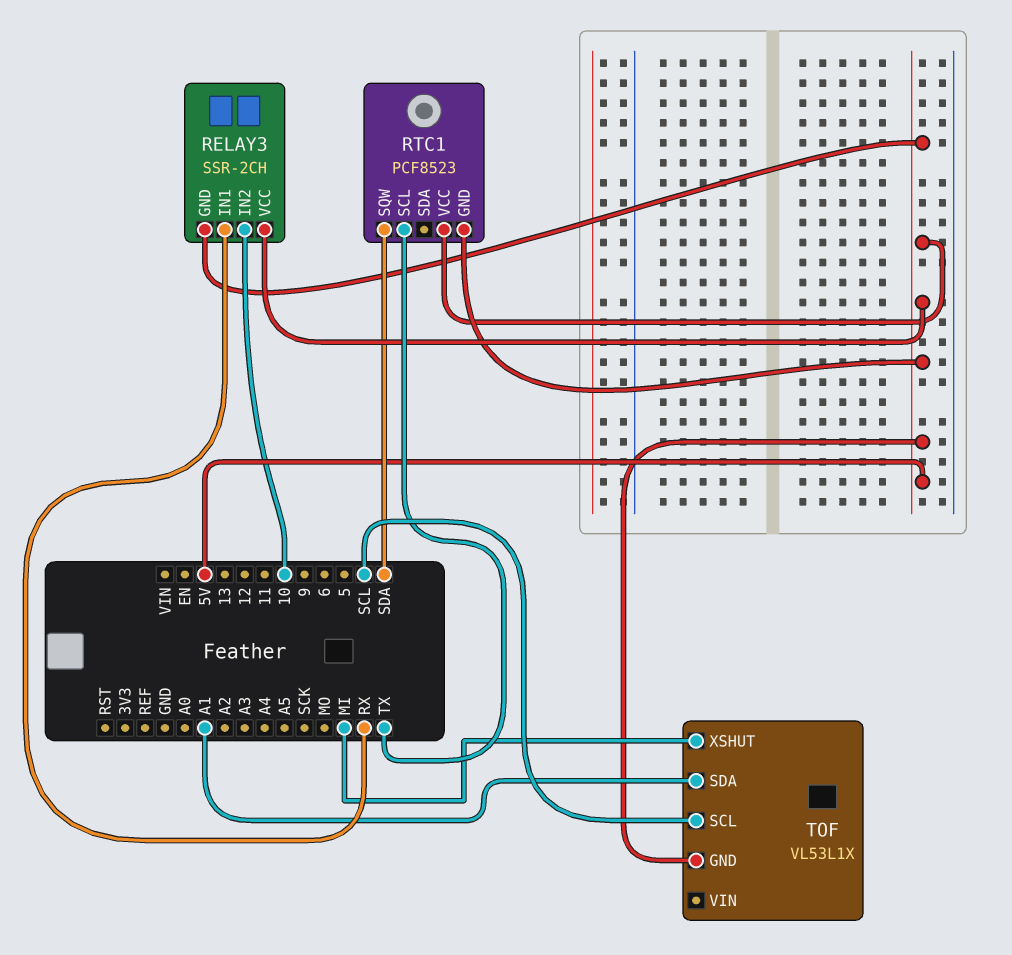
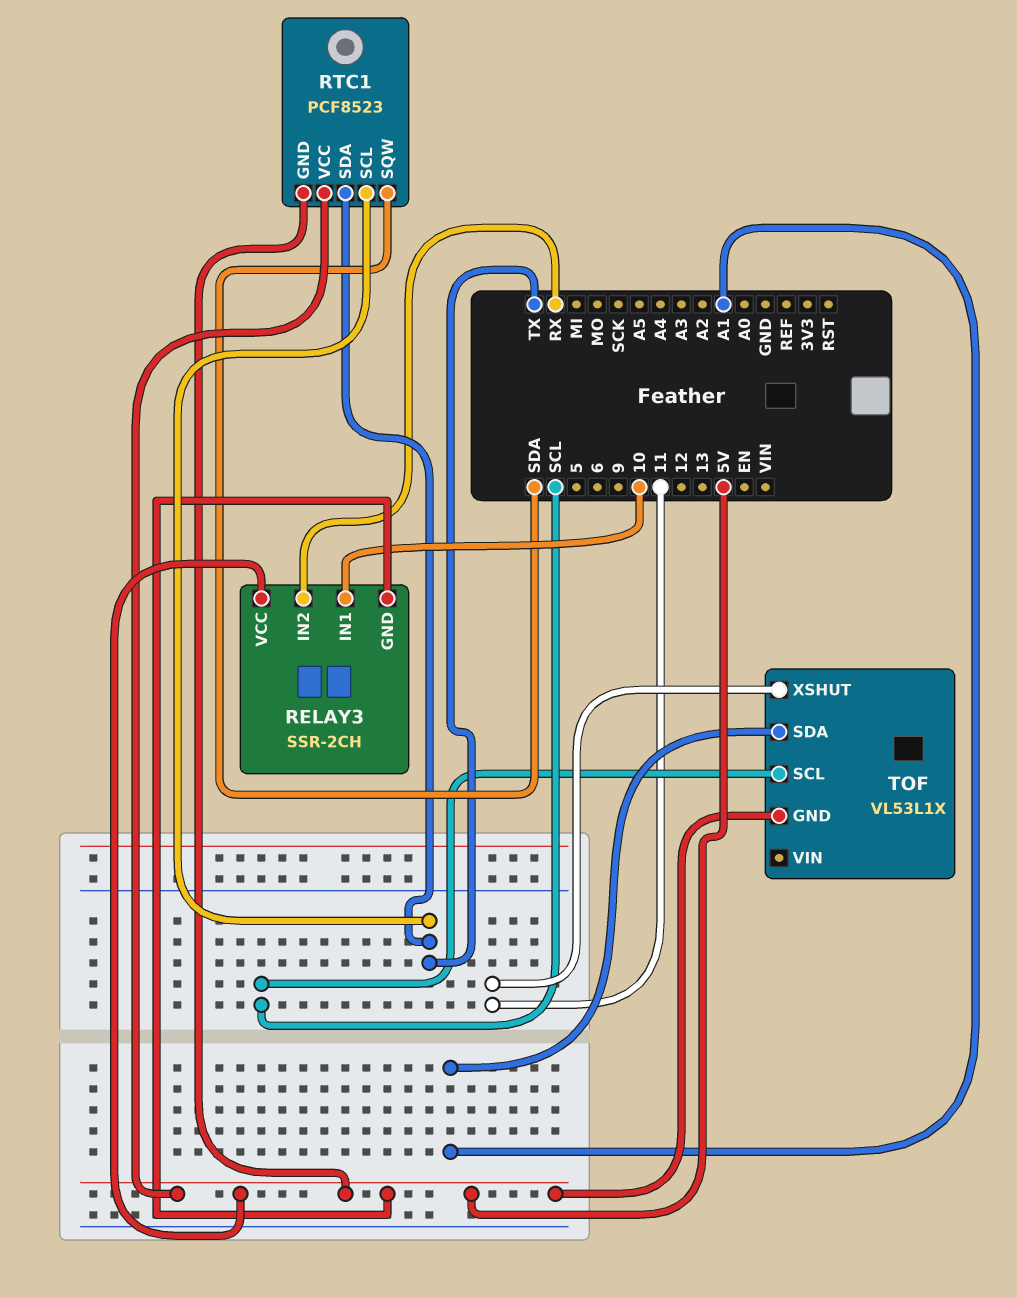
RELAY3 pin IN1: RX -> 10
RELAY3 pin IN2: 10 -> RX
RTC1 pin SDA: none -> TX
TOF pin XSHUT: MI -> 11

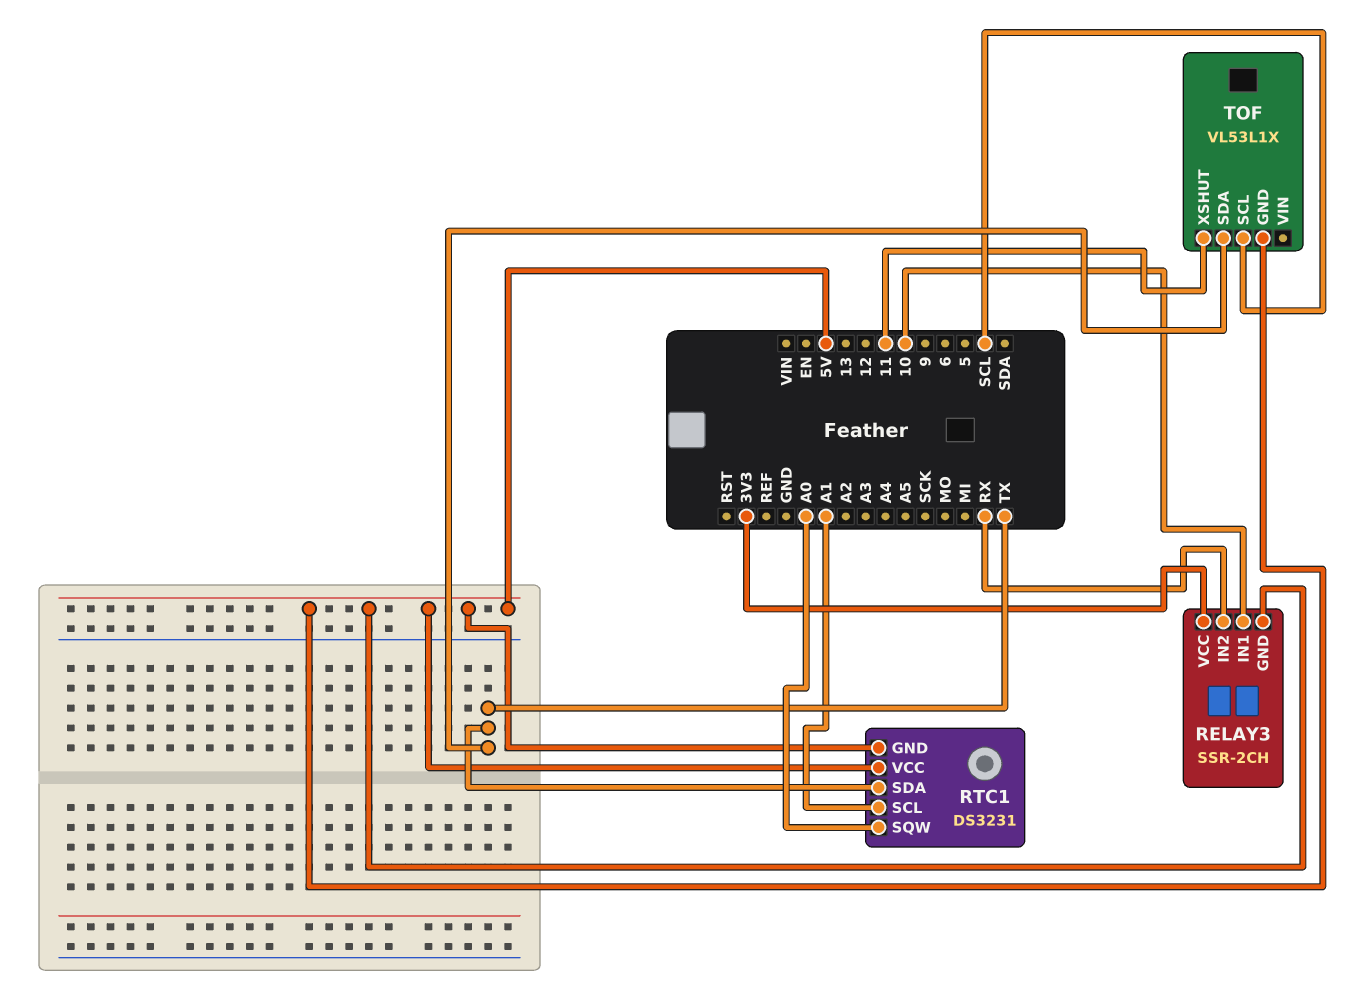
RELAY3 pin VCC: 5V -> 3V3
RTC1: PCF8523 -> DS3231
RTC1 pin SCL: TX -> A1
RTC1 pin SQW: SDA -> A0
TOF pin SDA: A1 -> TX

